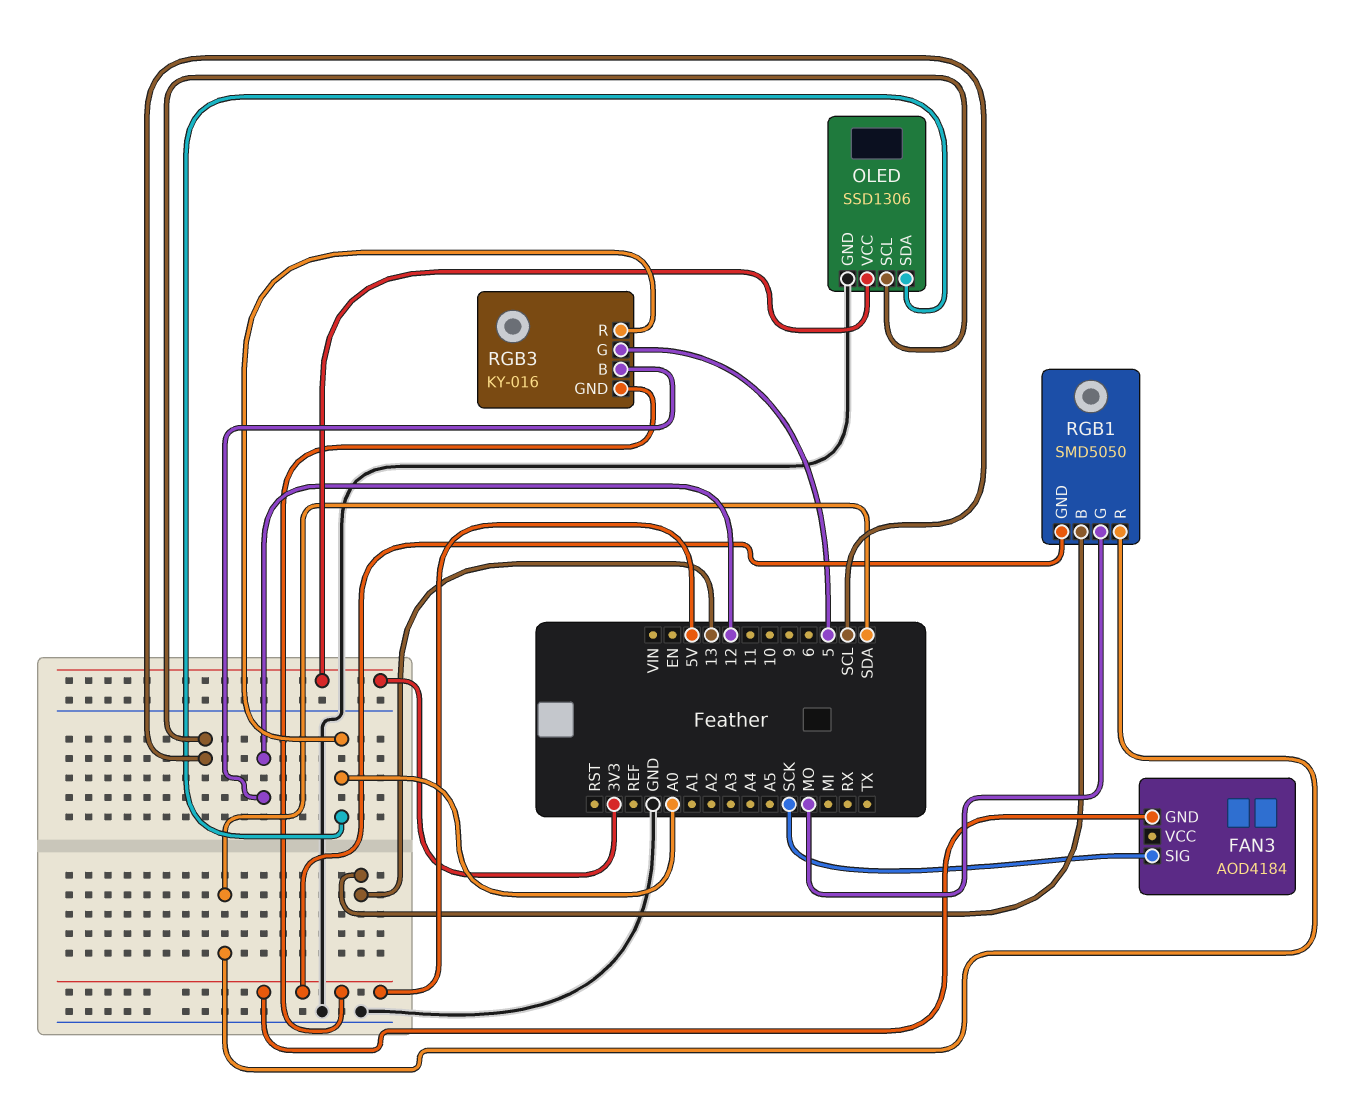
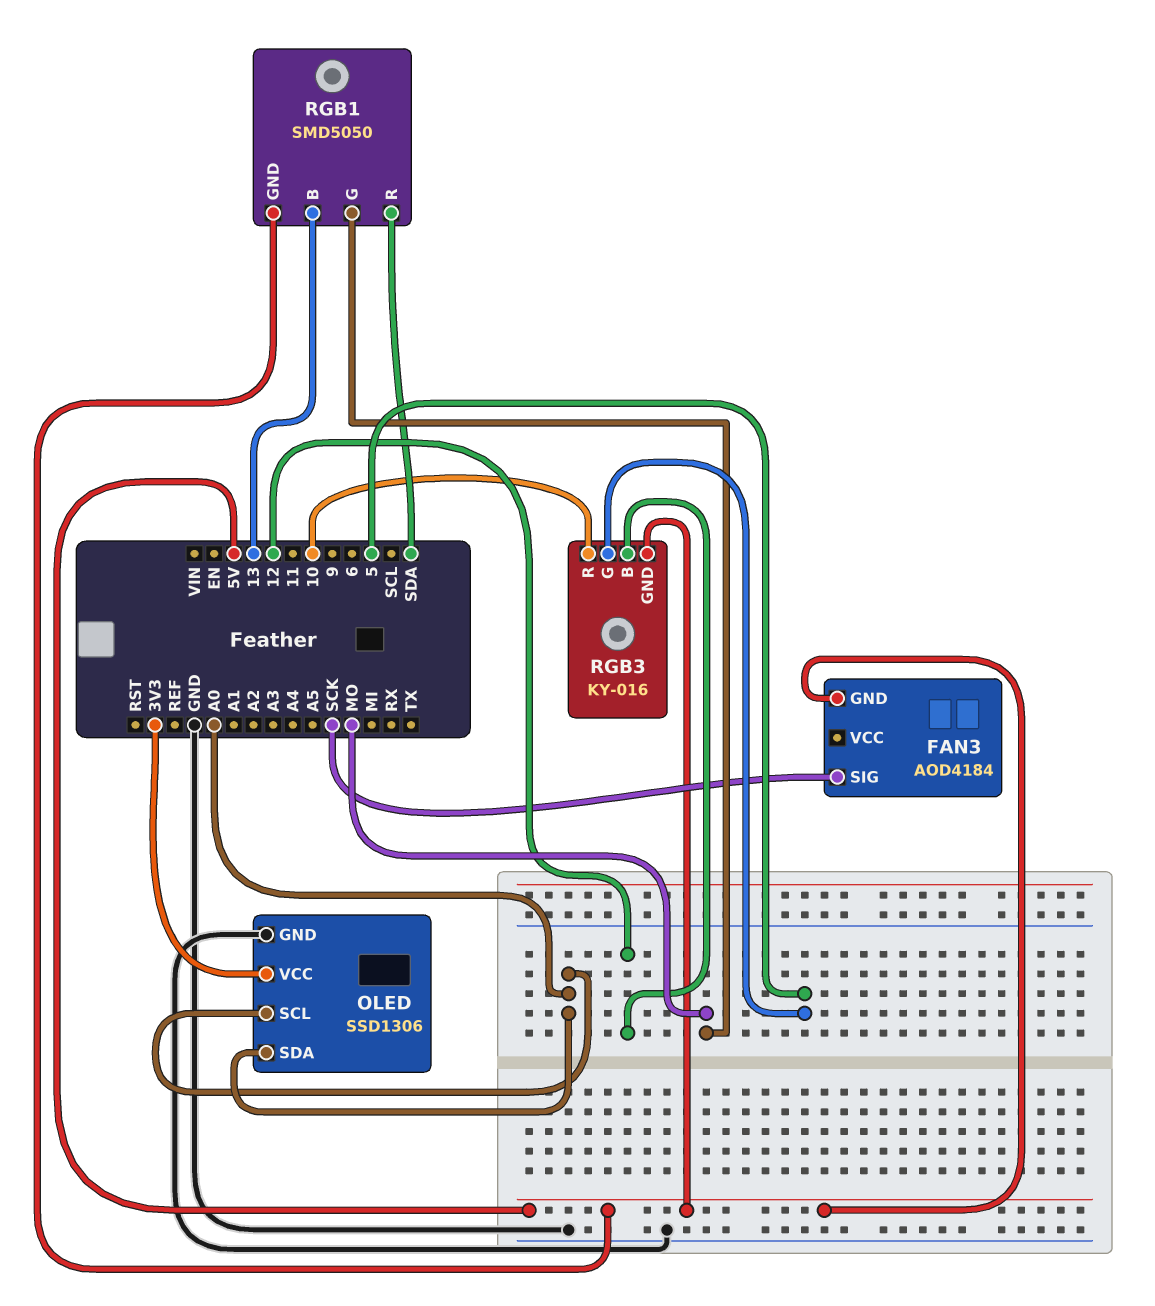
OLED pin SCL: SCL -> A0
RGB3 pin R: A0 -> 10

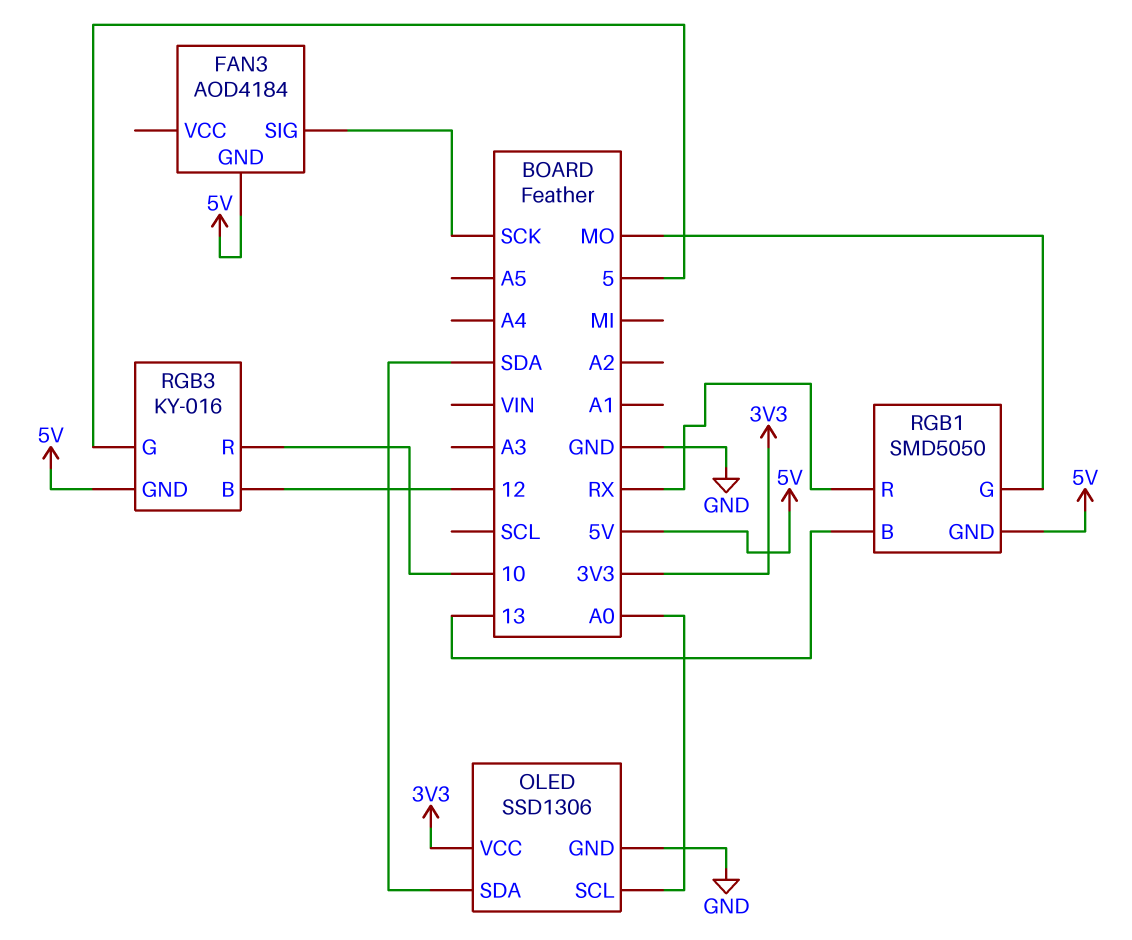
OLED pin SDA: A0 -> SDA
RGB1 pin R: SDA -> RX

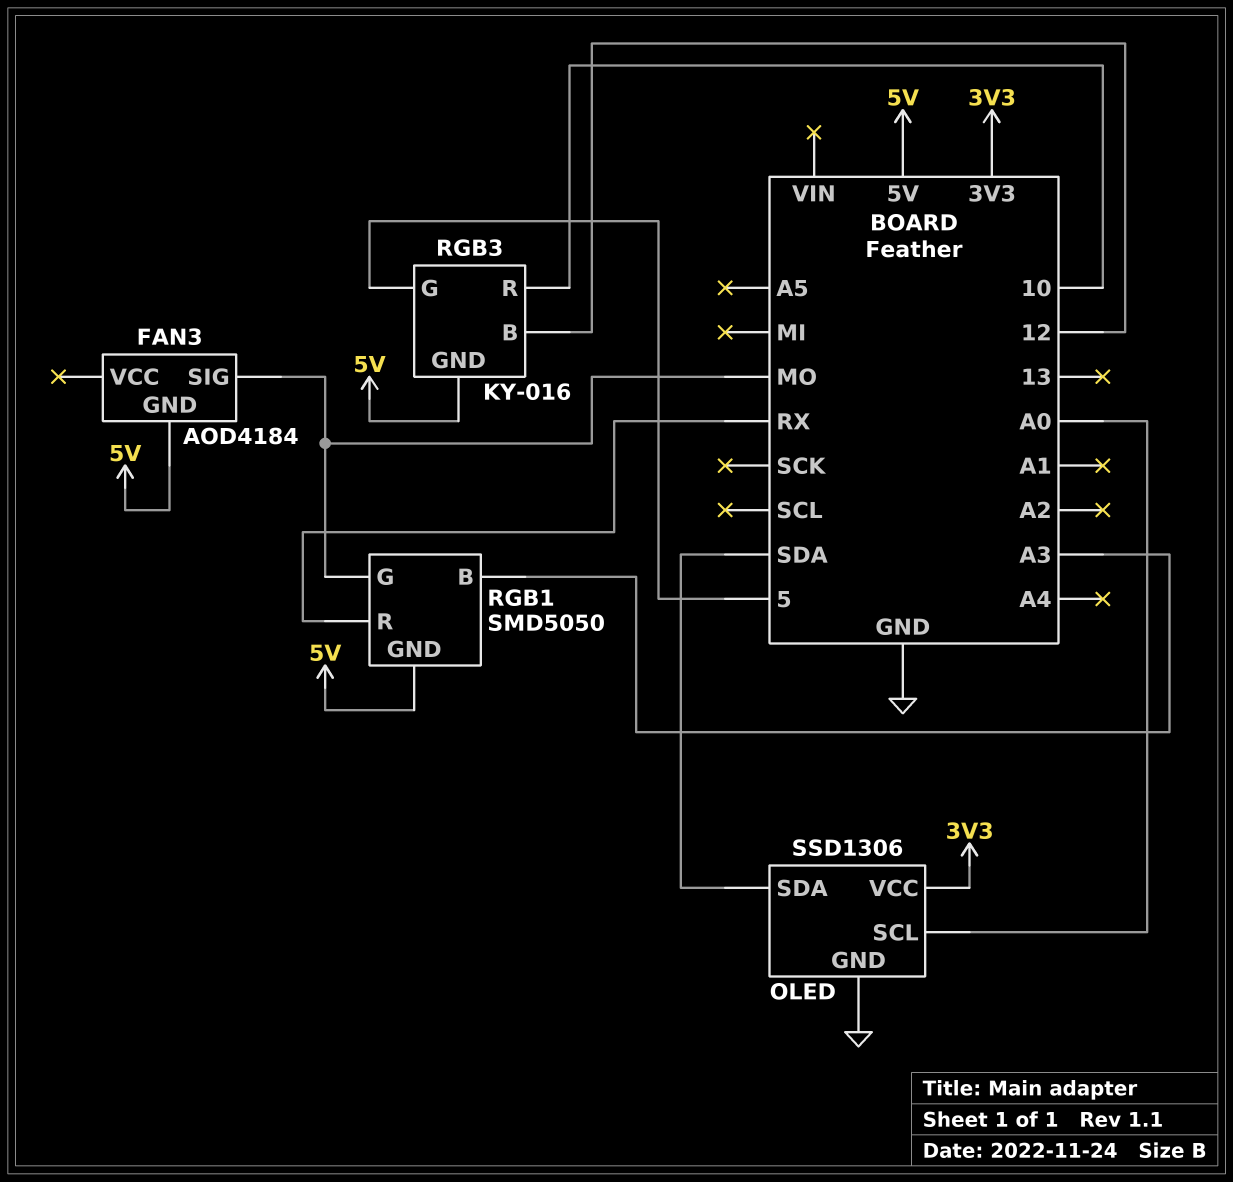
FAN3 pin SIG: SCK -> MO
RGB1 pin B: 13 -> A3

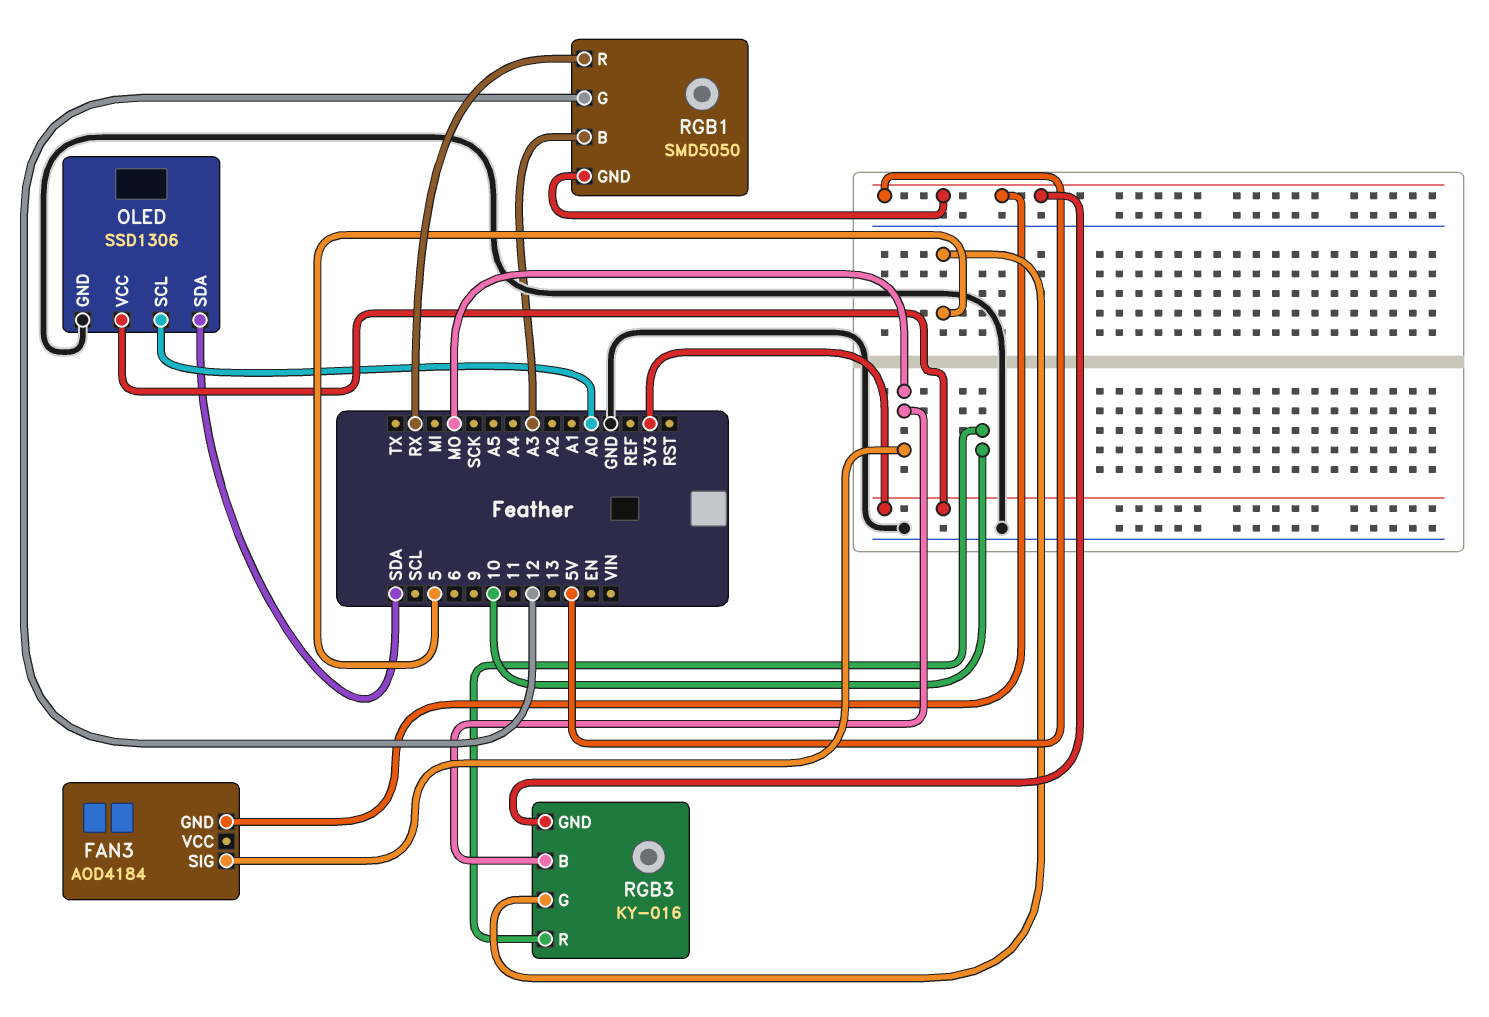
RGB1 pin G: MO -> 12
RGB3 pin B: 12 -> MO

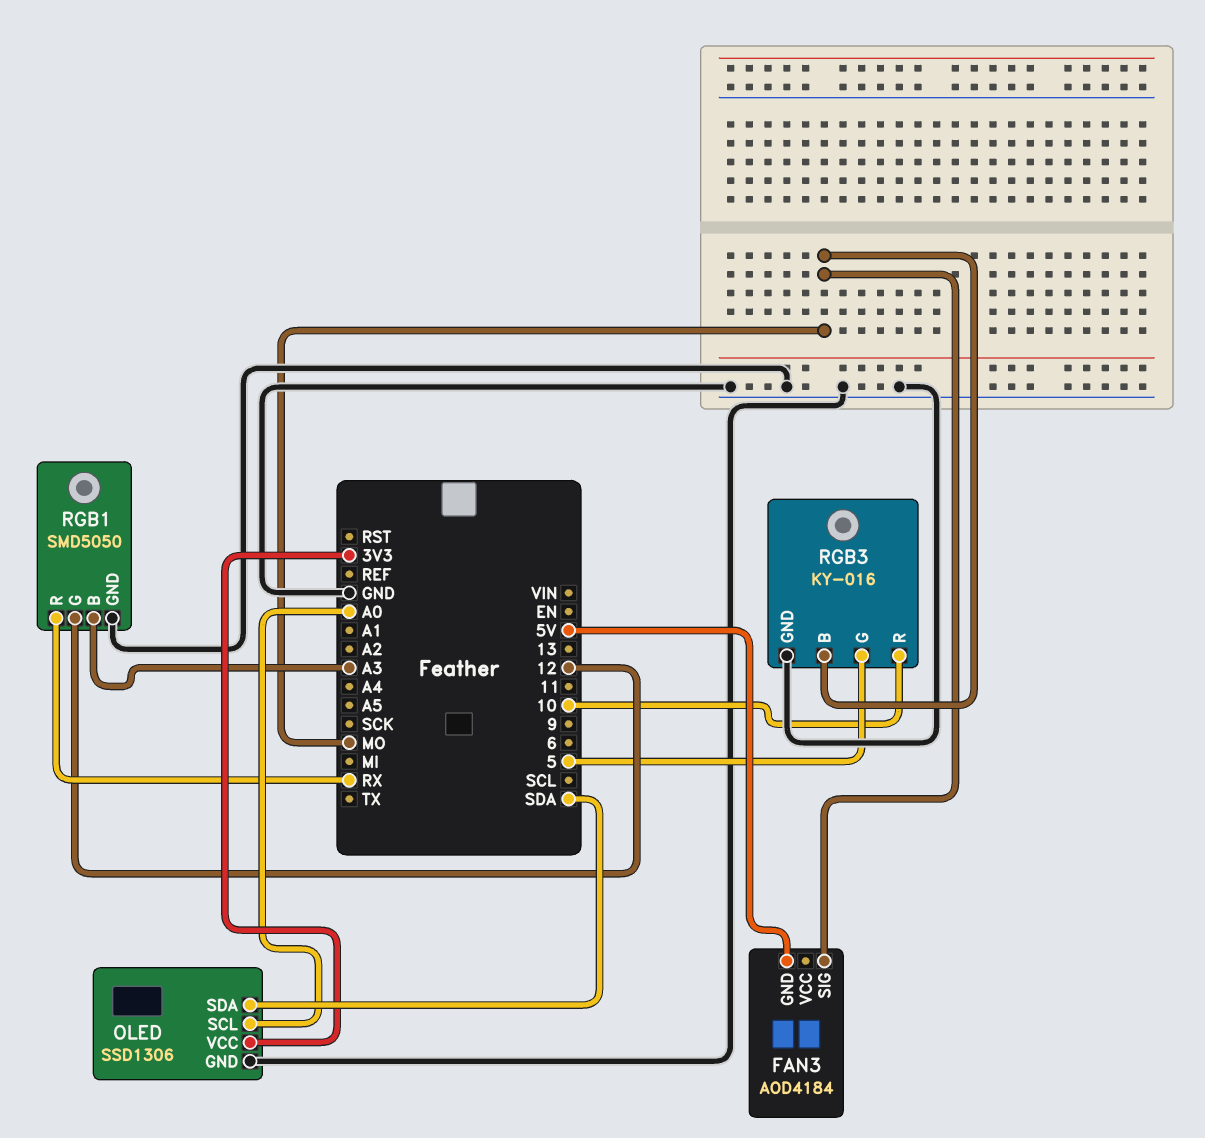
RGB1 pin GND: 5V -> GND
RGB3 pin GND: 5V -> GND

